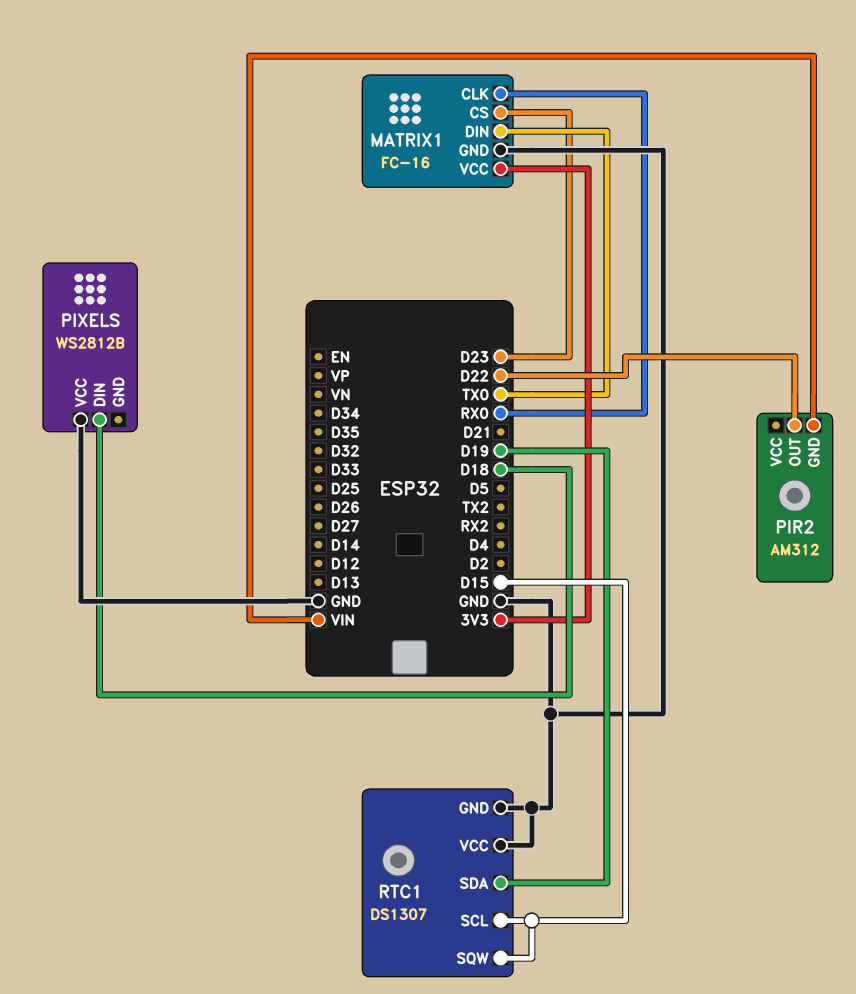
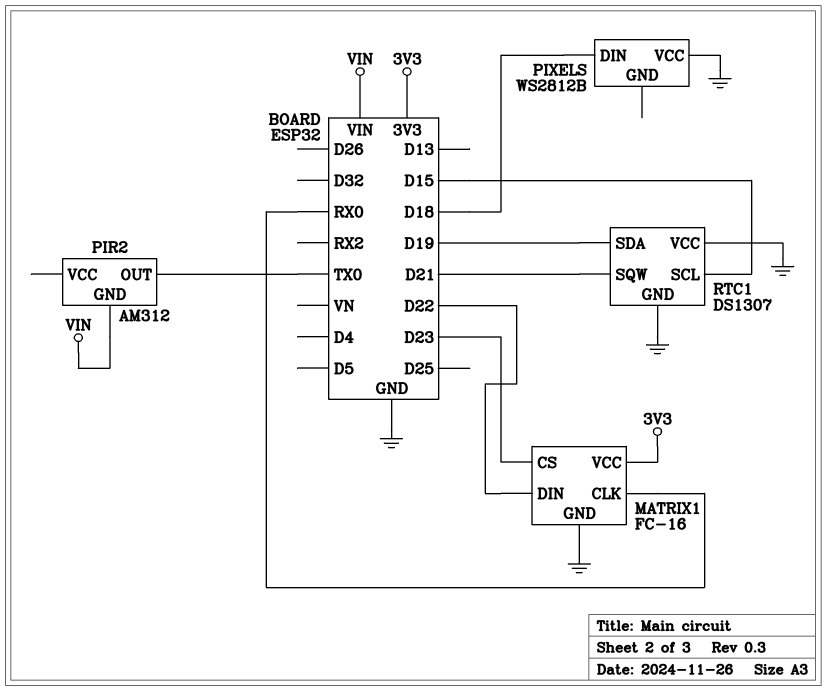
MATRIX1 pin DIN: TX0 -> D22
PIR2 pin OUT: D22 -> TX0
RTC1 pin SQW: D15 -> D21

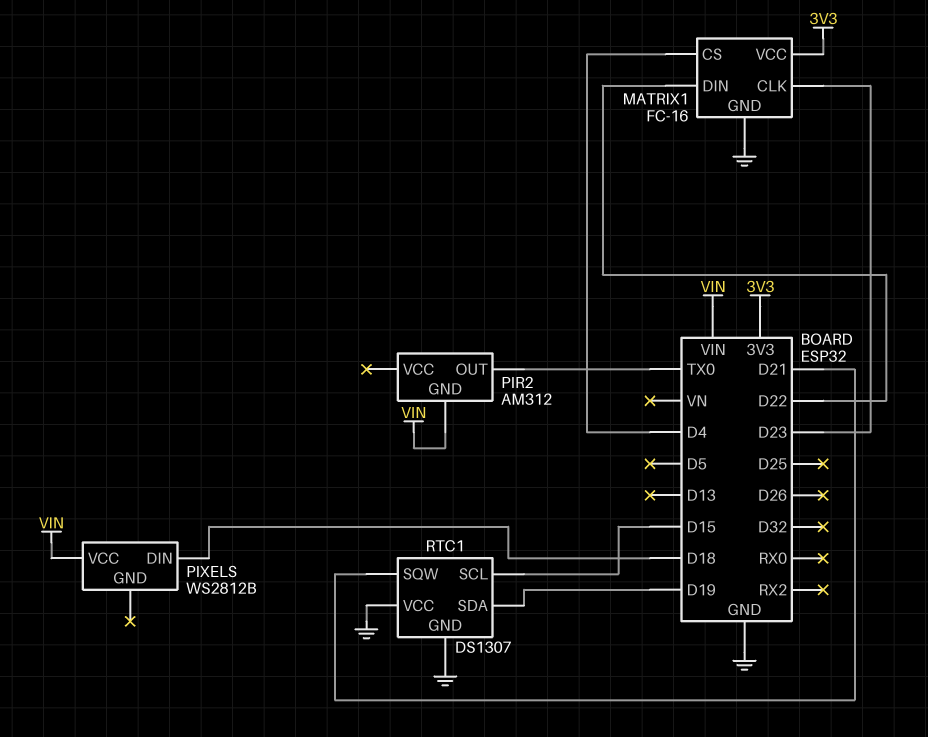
MATRIX1 pin CLK: RX0 -> D23
MATRIX1 pin CS: D23 -> D4
PIXELS pin VCC: GND -> VIN

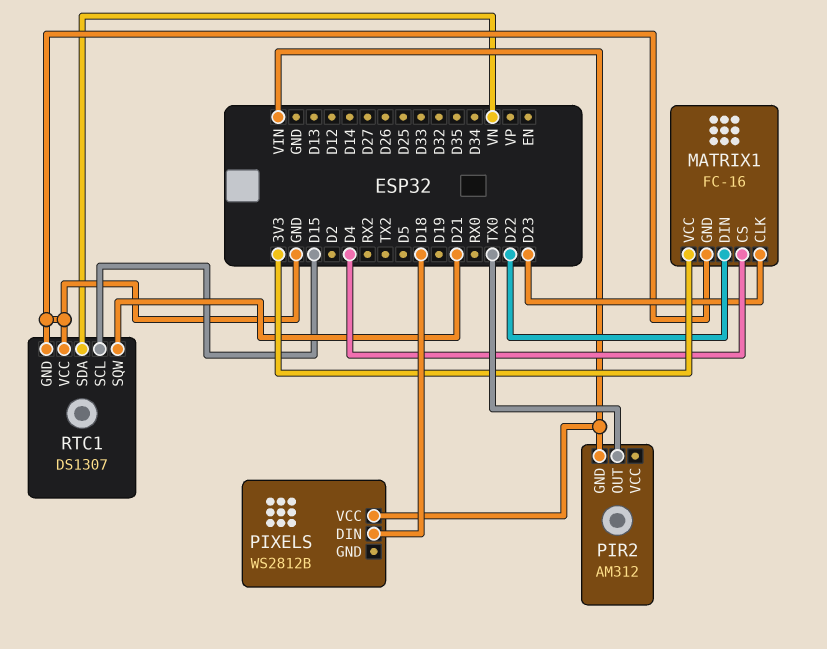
RTC1 pin SDA: D19 -> VN

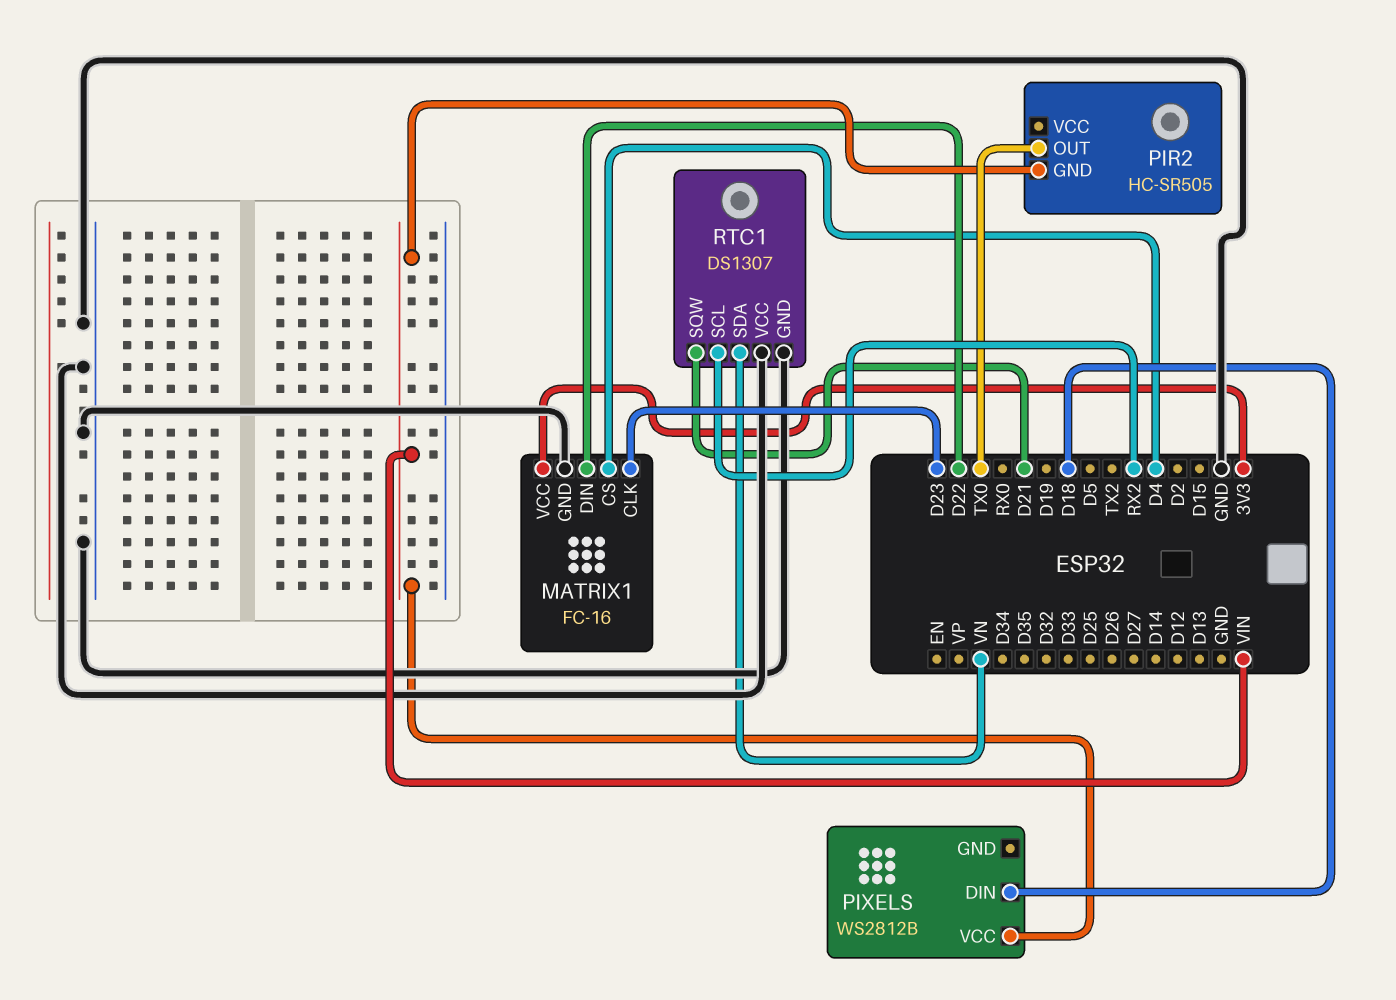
PIR2: AM312 -> HC-SR505
RTC1 pin SCL: D15 -> RX2

